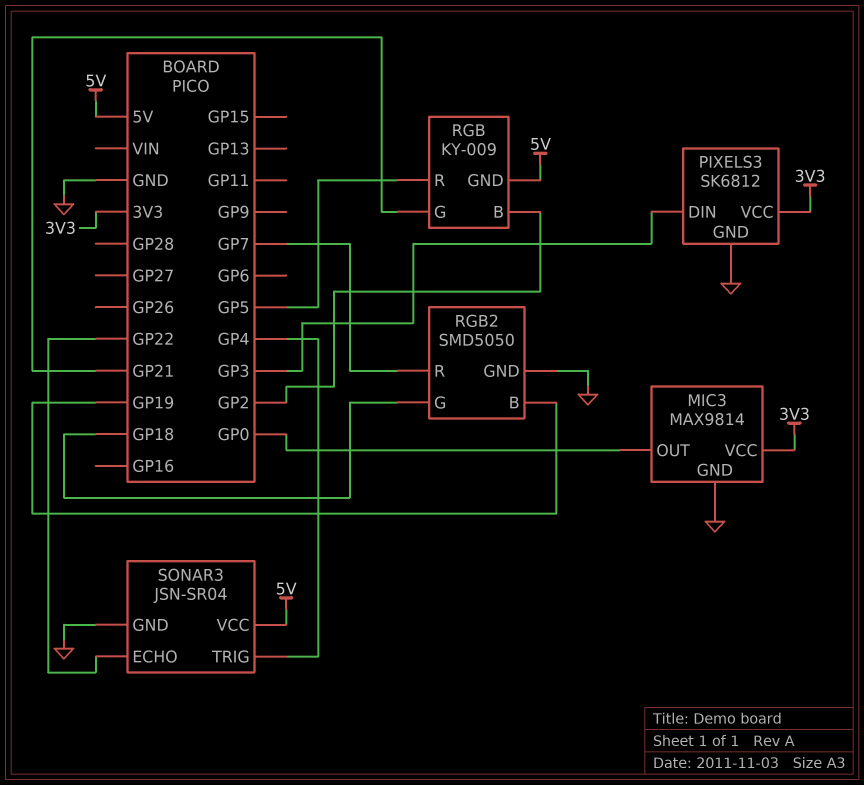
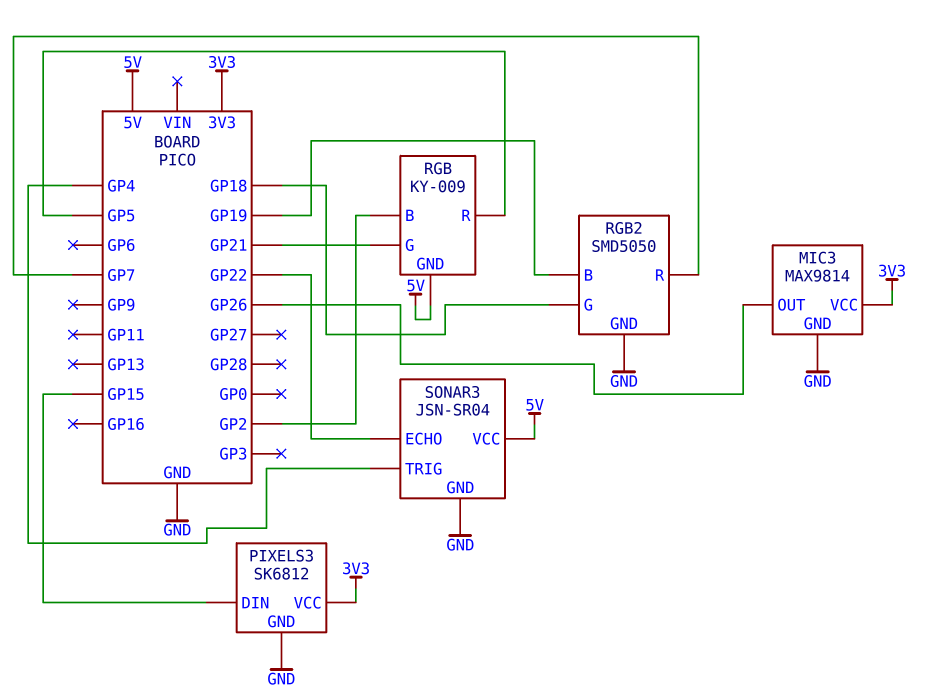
MIC3 pin OUT: GP0 -> GP26
PIXELS3 pin DIN: GP3 -> GP15

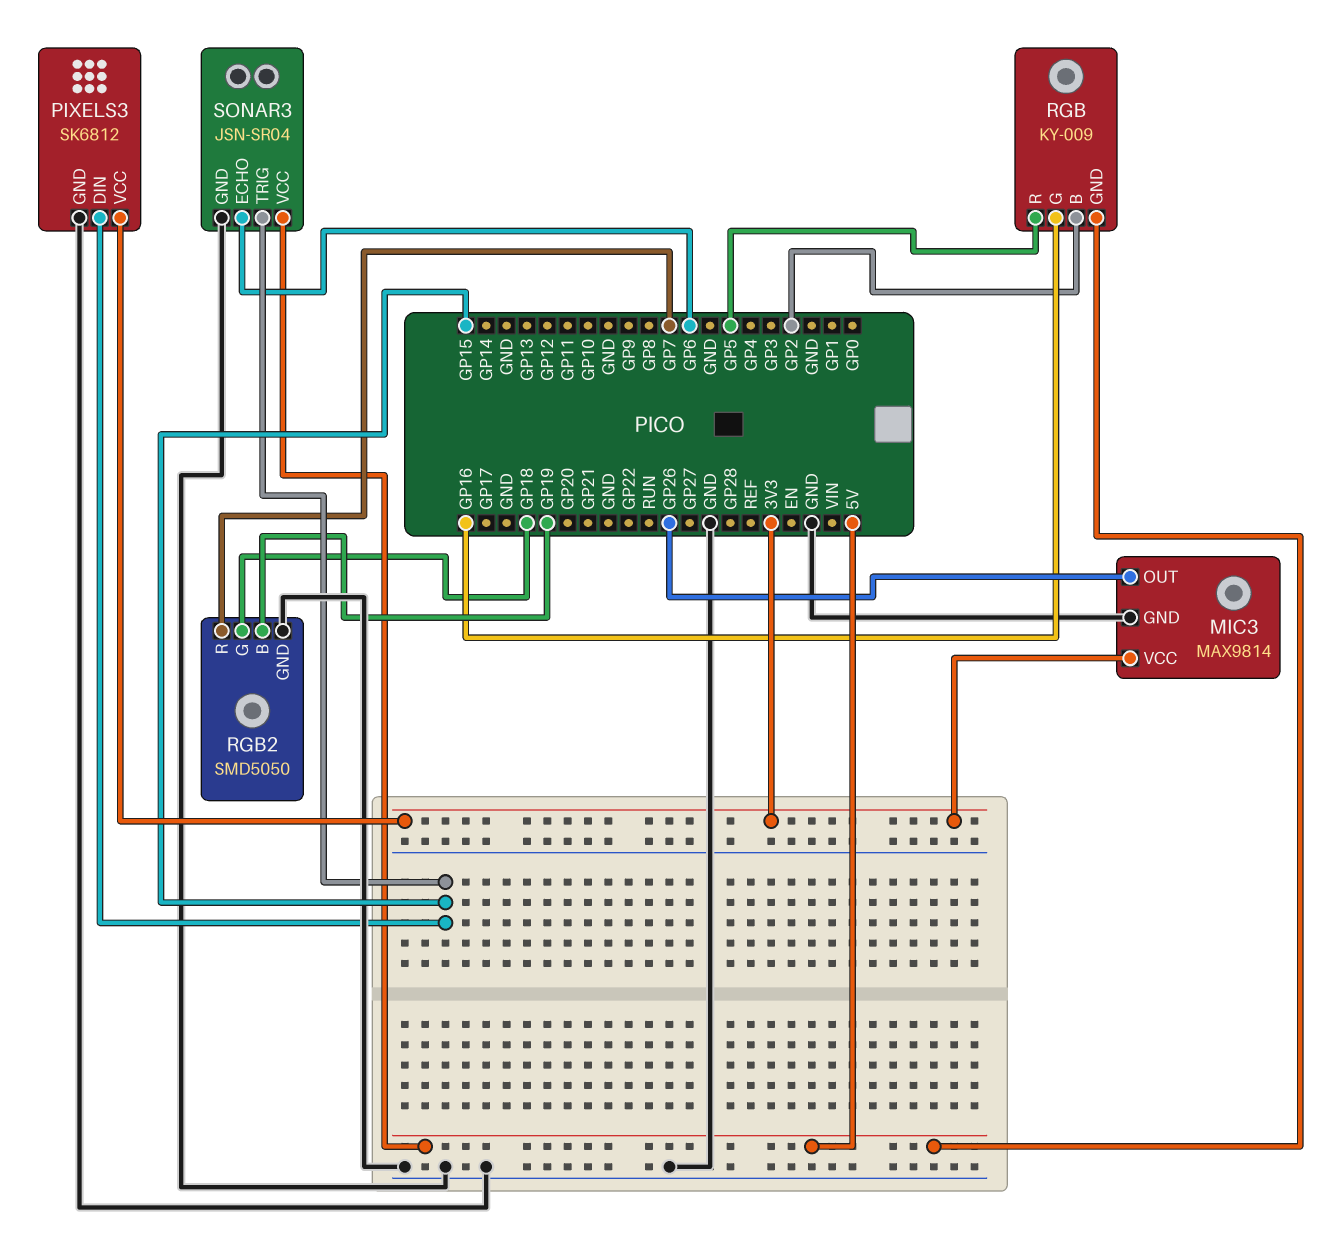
RGB pin G: GP21 -> GP16
SONAR3 pin ECHO: GP22 -> GP6
SONAR3 pin TRIG: GP4 -> GP15

